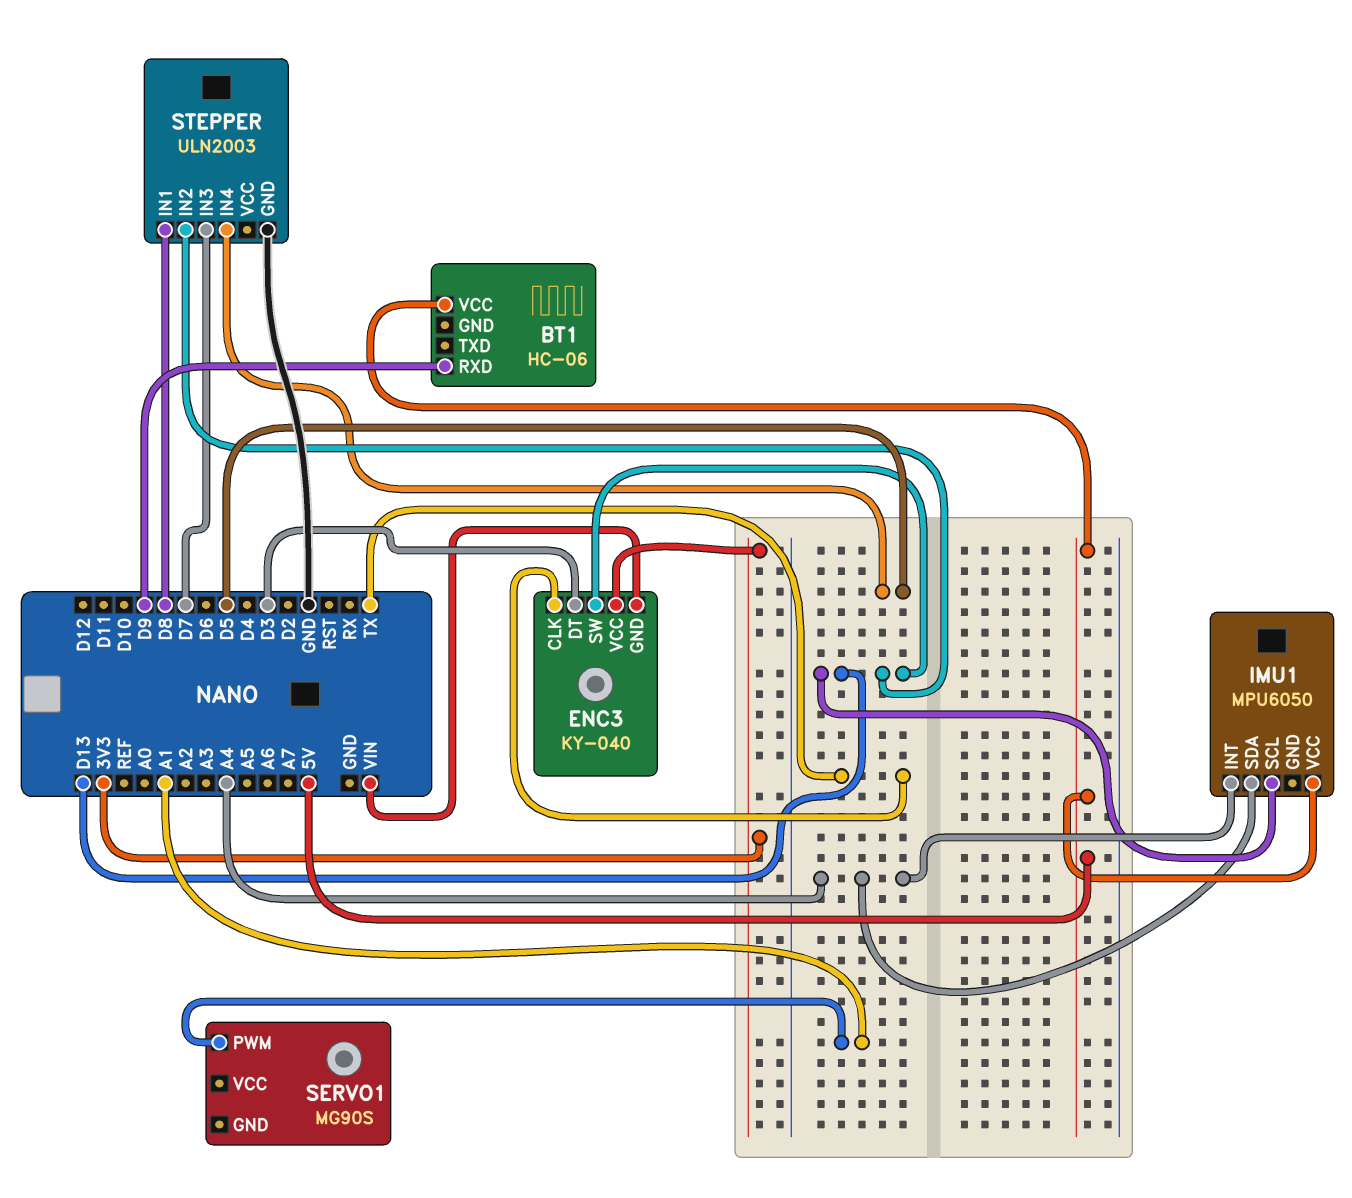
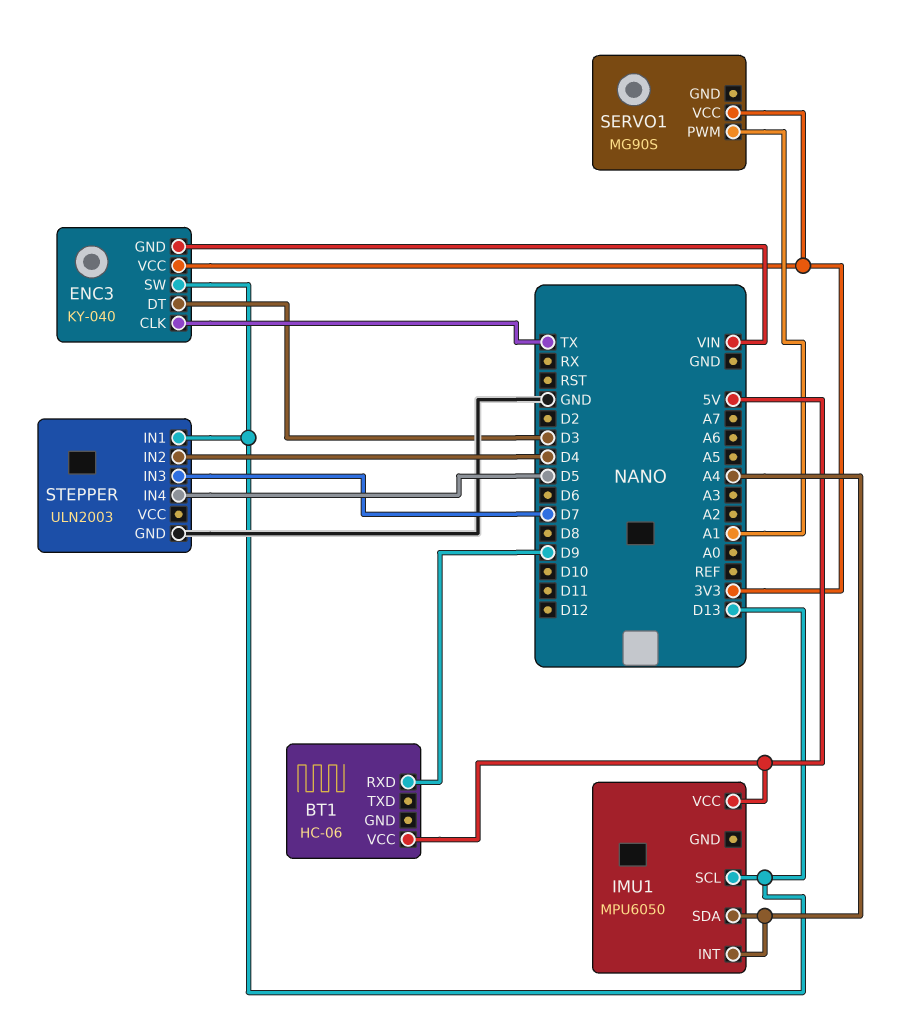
SERVO1 pin VCC: none -> 3V3
STEPPER pin IN1: D8 -> D13
STEPPER pin IN2: D13 -> D4

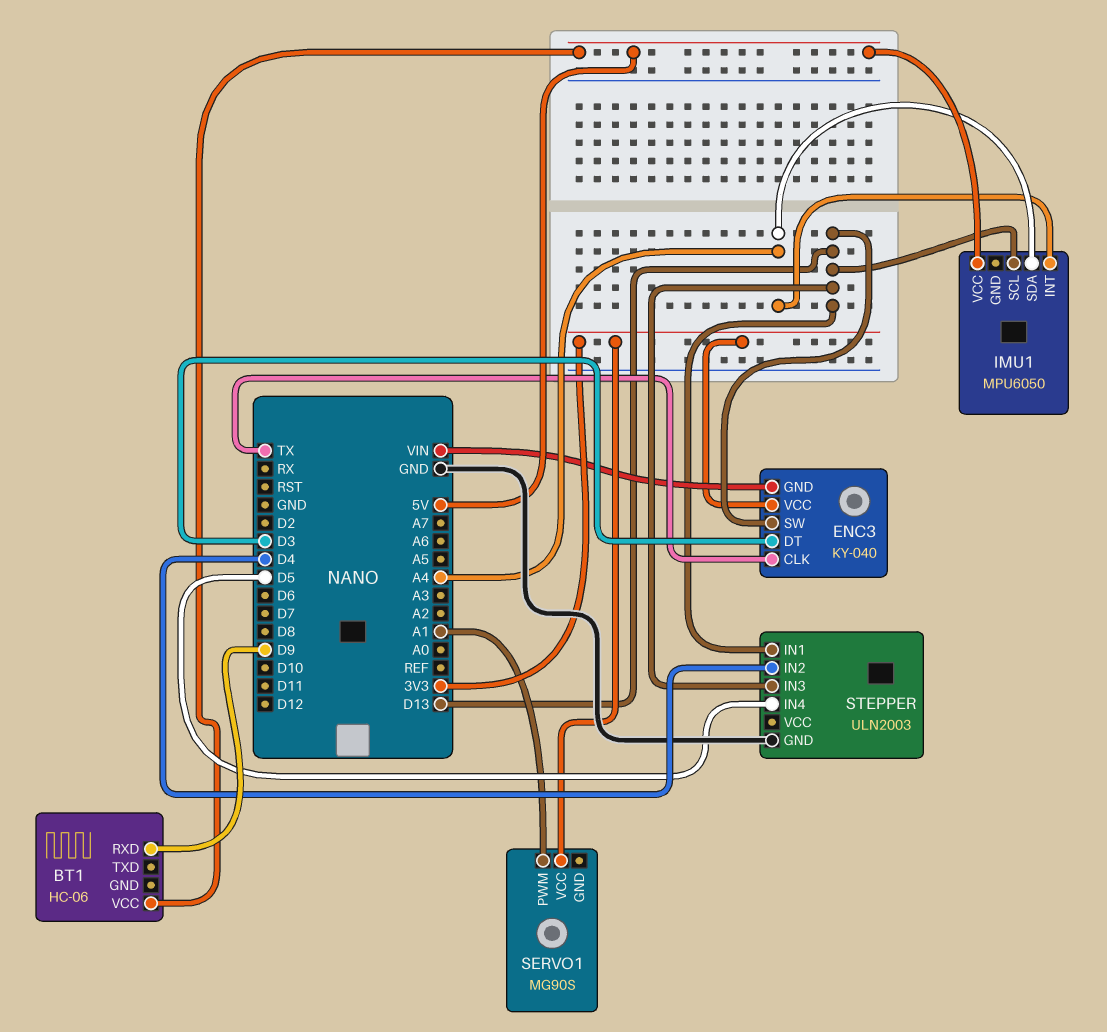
STEPPER pin IN3: D7 -> D13

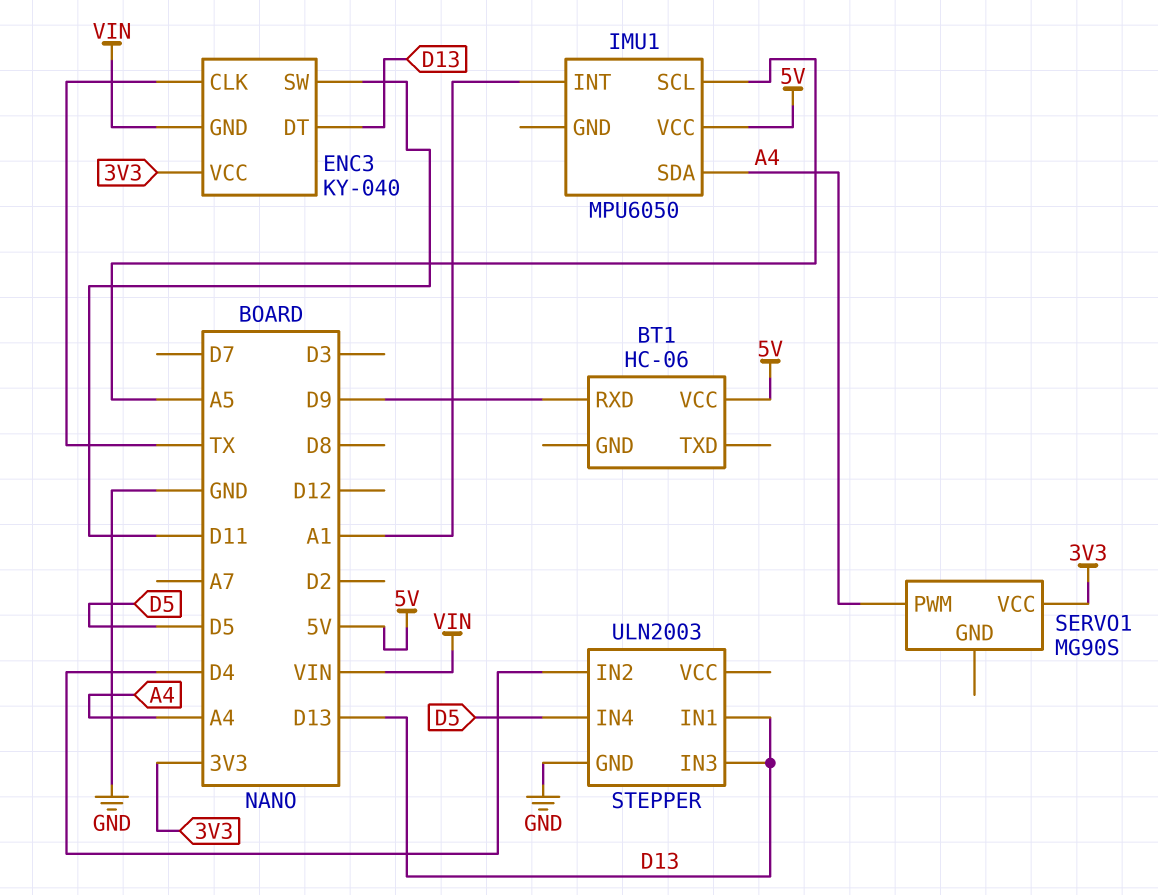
ENC3 pin DT: D3 -> D13
ENC3 pin SW: D13 -> D11
IMU1 pin INT: A4 -> A1
IMU1 pin SCL: D13 -> A5
SERVO1 pin PWM: A1 -> A4

